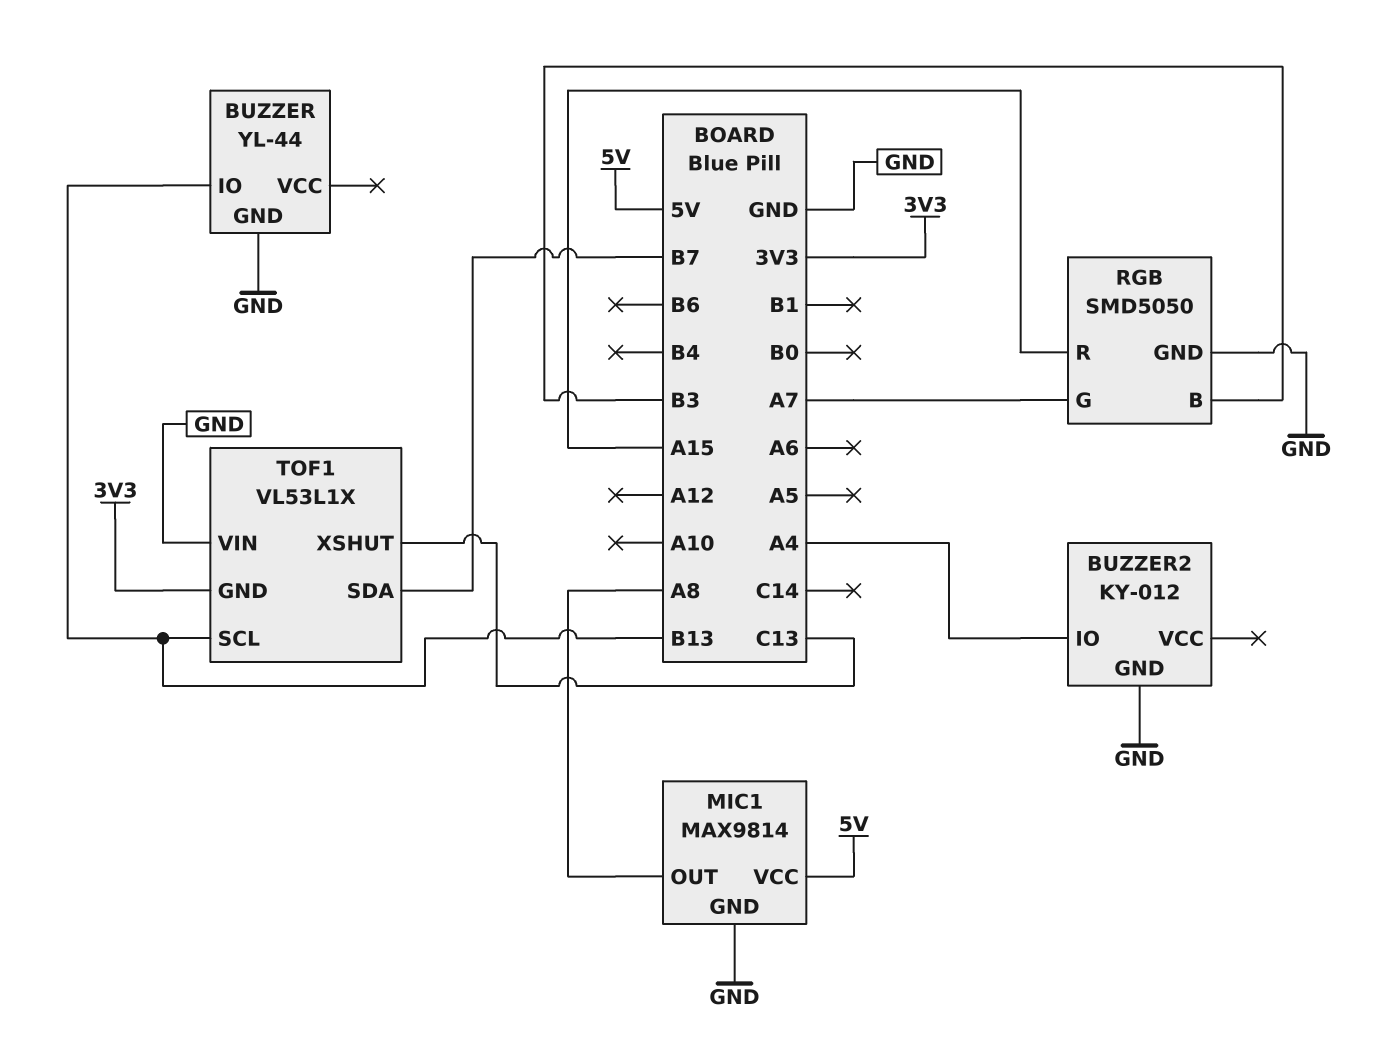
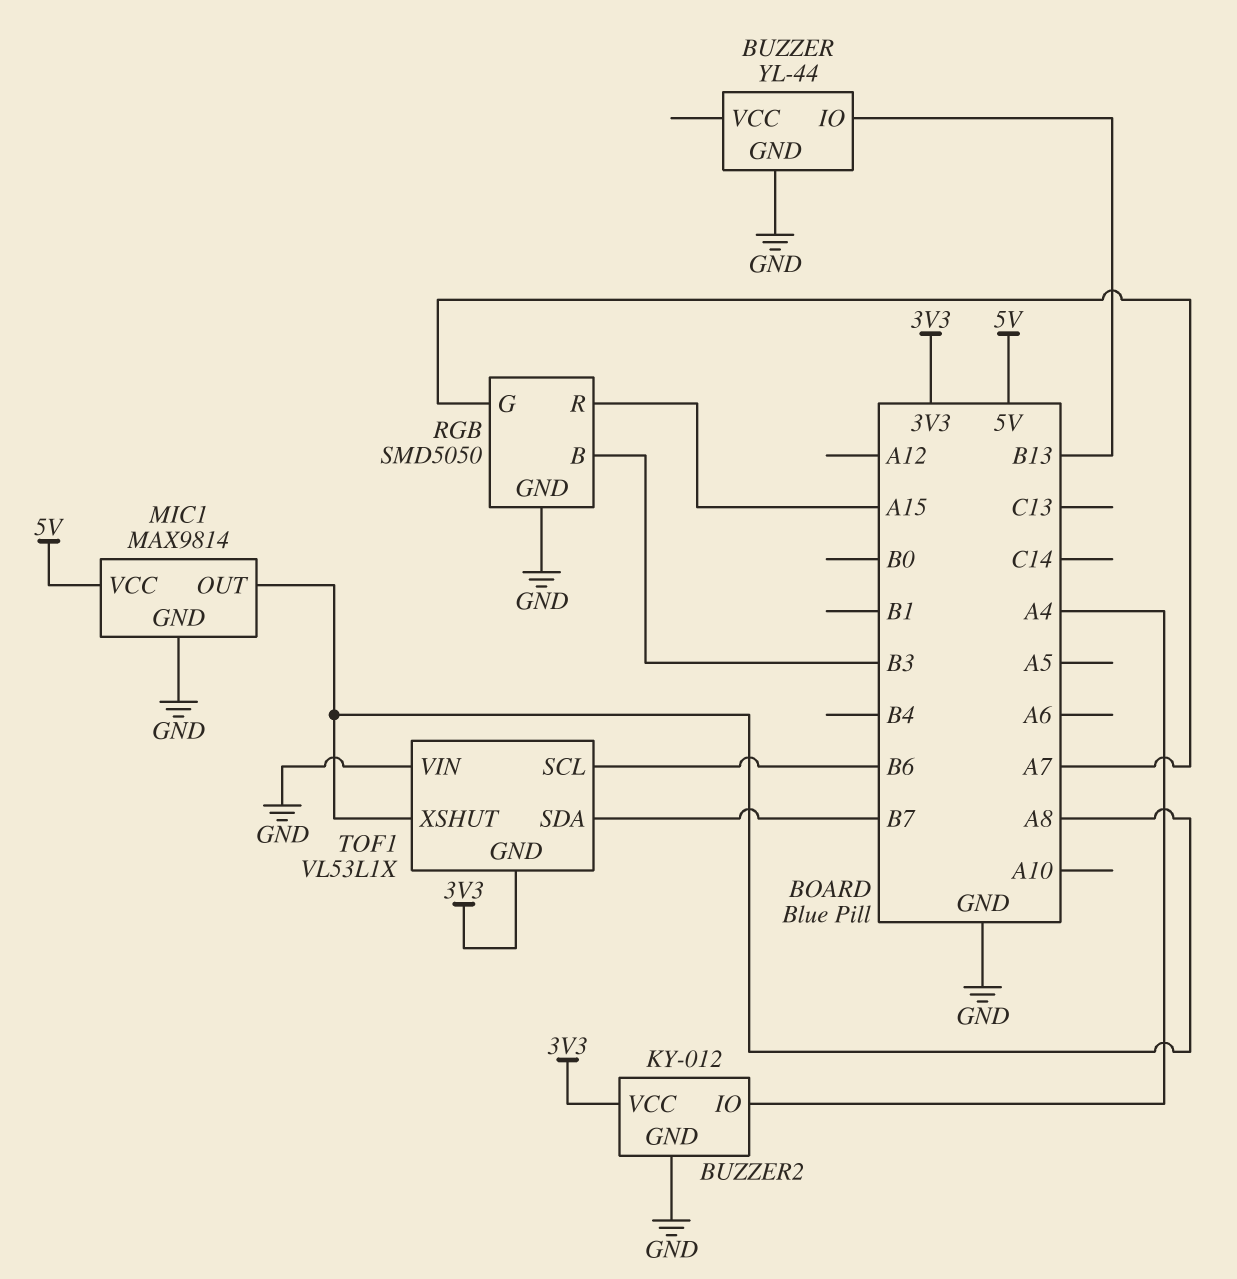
BUZZER2 pin VCC: none -> 3V3
TOF1 pin SCL: B13 -> B6
TOF1 pin XSHUT: C13 -> A8

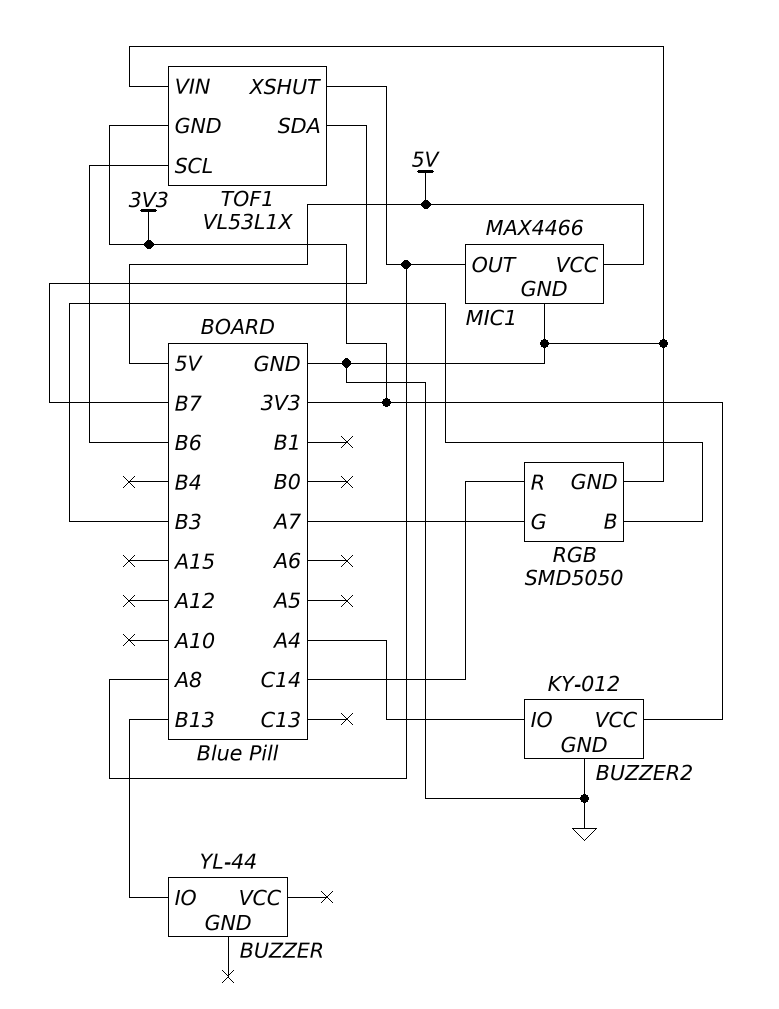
BUZZER pin GND: GND -> none
MIC1: MAX9814 -> MAX4466
RGB pin R: A15 -> C14

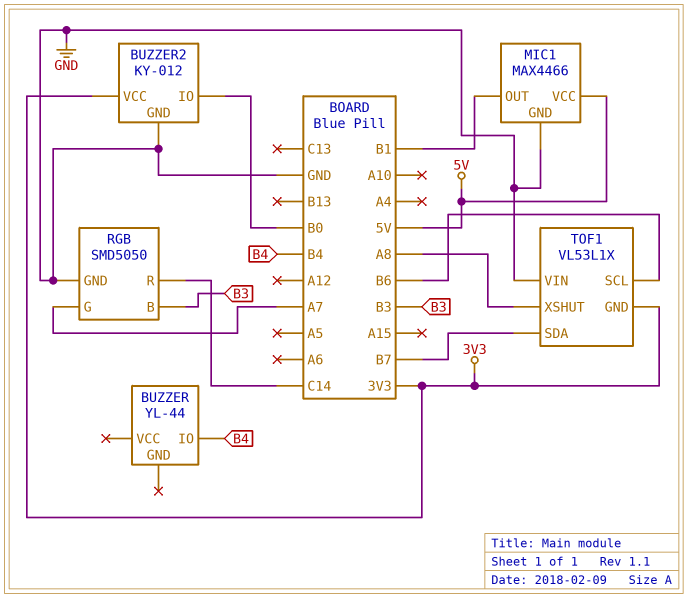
BUZZER pin IO: B13 -> B4
BUZZER2 pin IO: A4 -> B0
MIC1 pin OUT: A8 -> B1

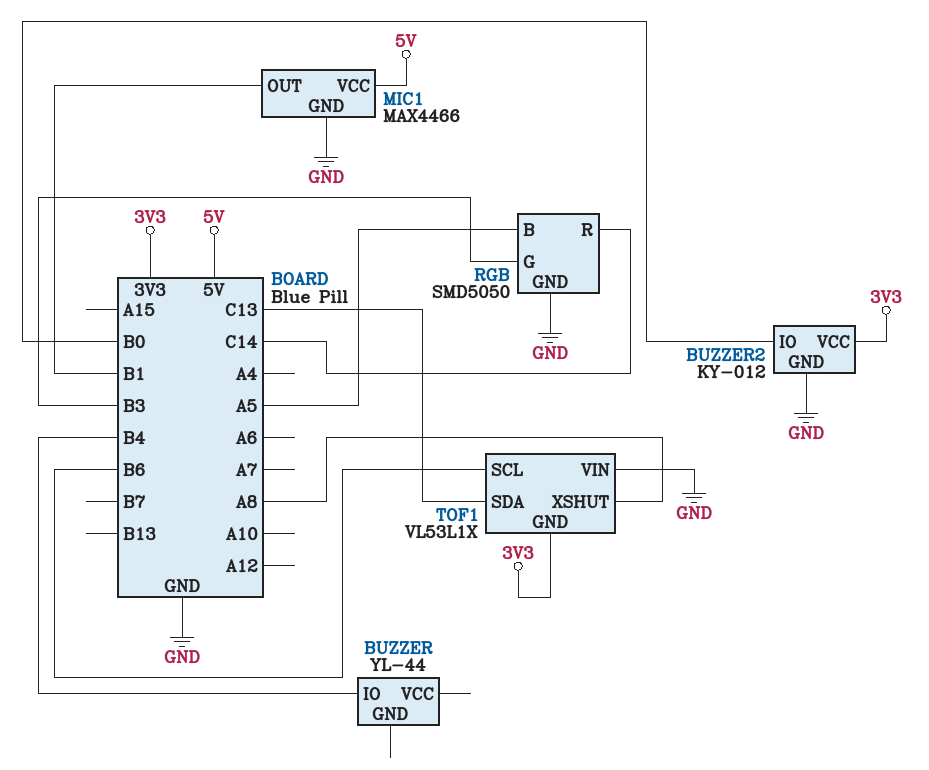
RGB pin B: B3 -> A5
RGB pin G: A7 -> B3
TOF1 pin SDA: B7 -> C13

